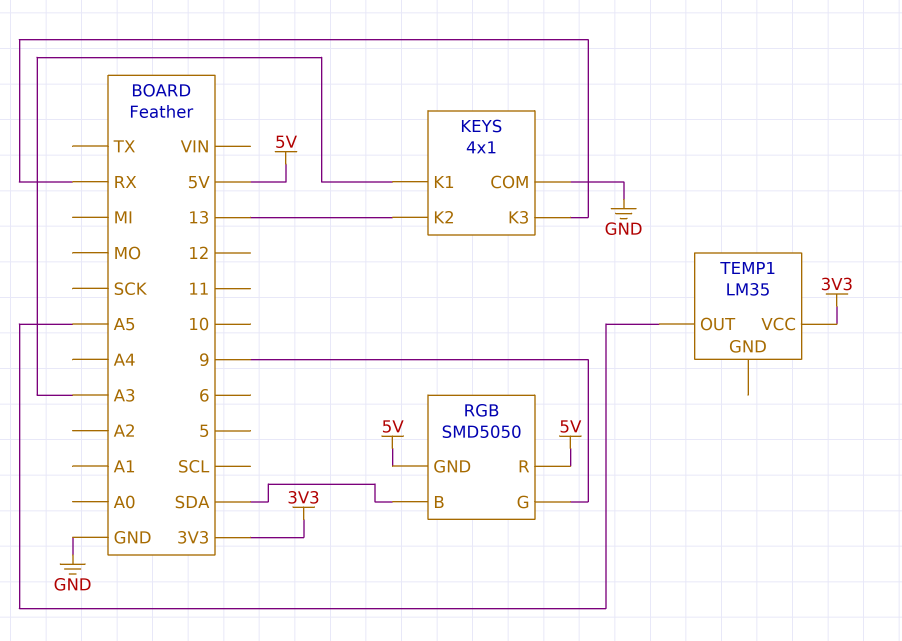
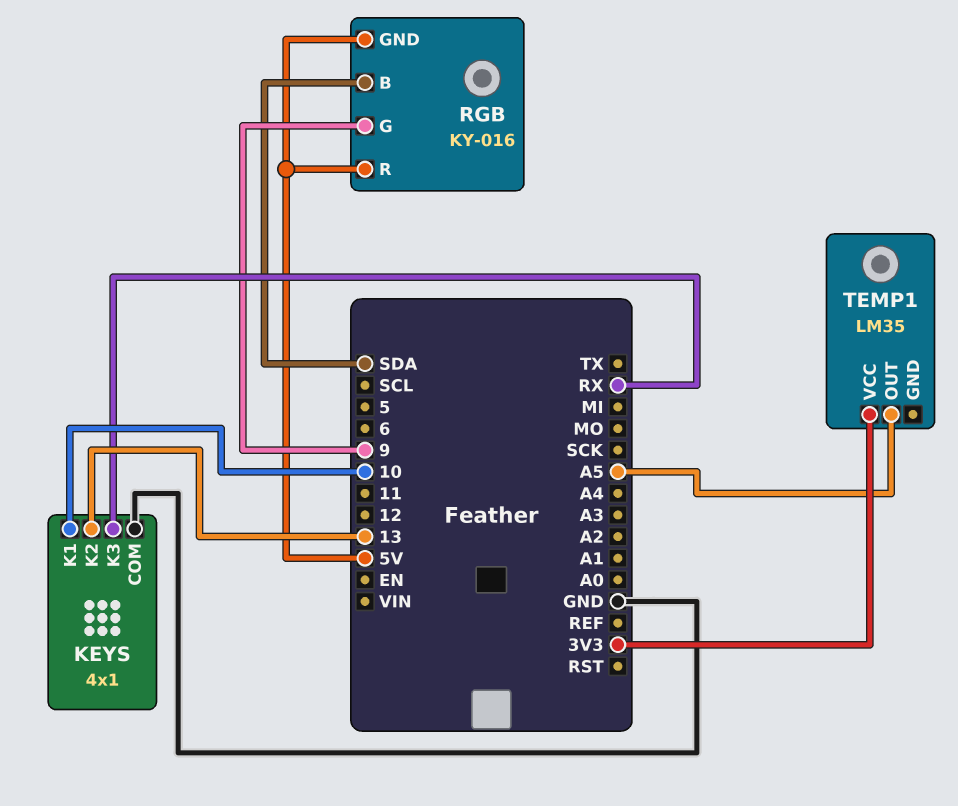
KEYS pin K1: A3 -> 10
RGB: SMD5050 -> KY-016

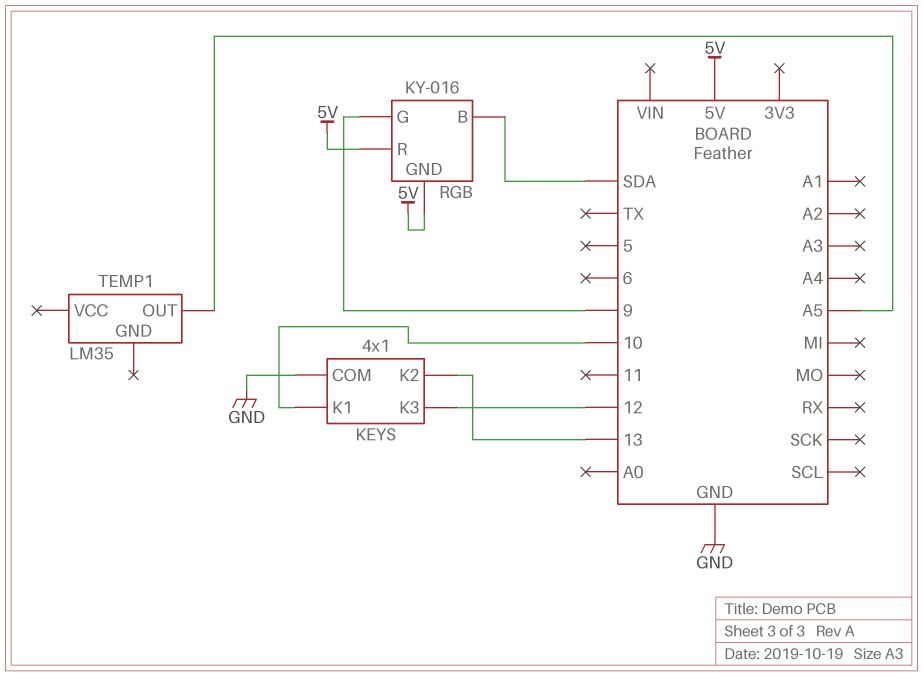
KEYS pin K3: RX -> 12
TEMP1 pin VCC: 3V3 -> none

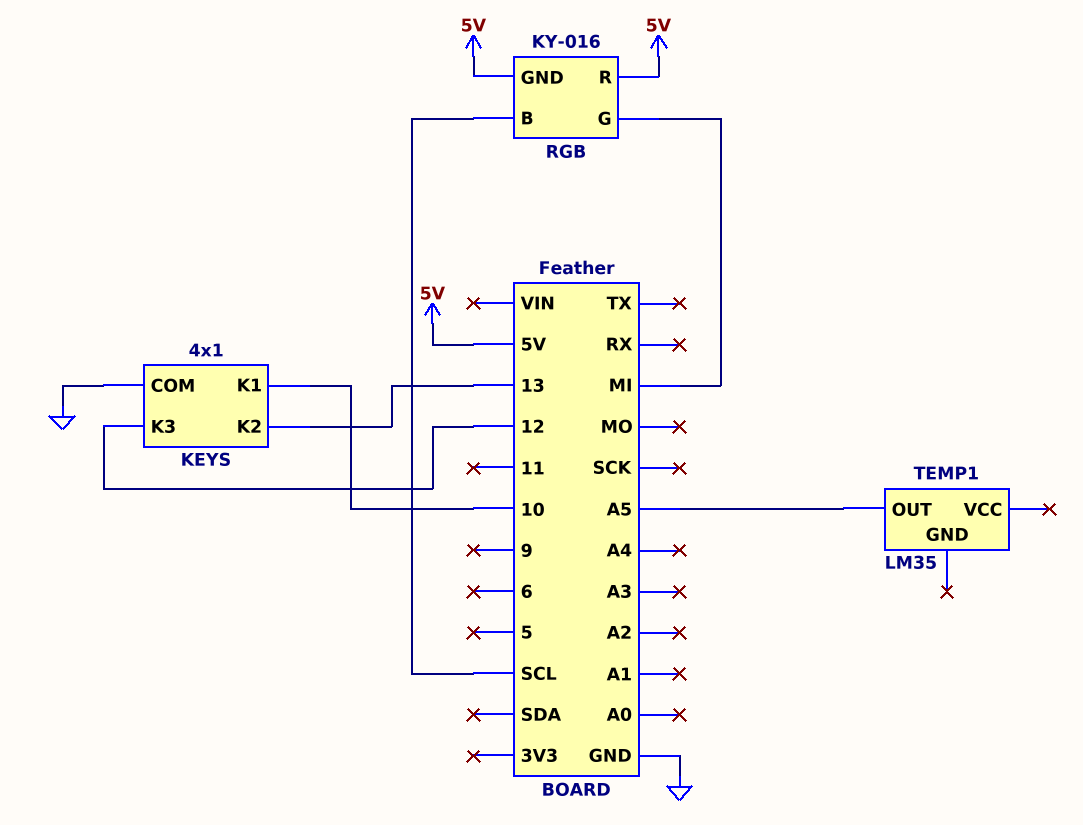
RGB pin B: SDA -> SCL
RGB pin G: 9 -> MI

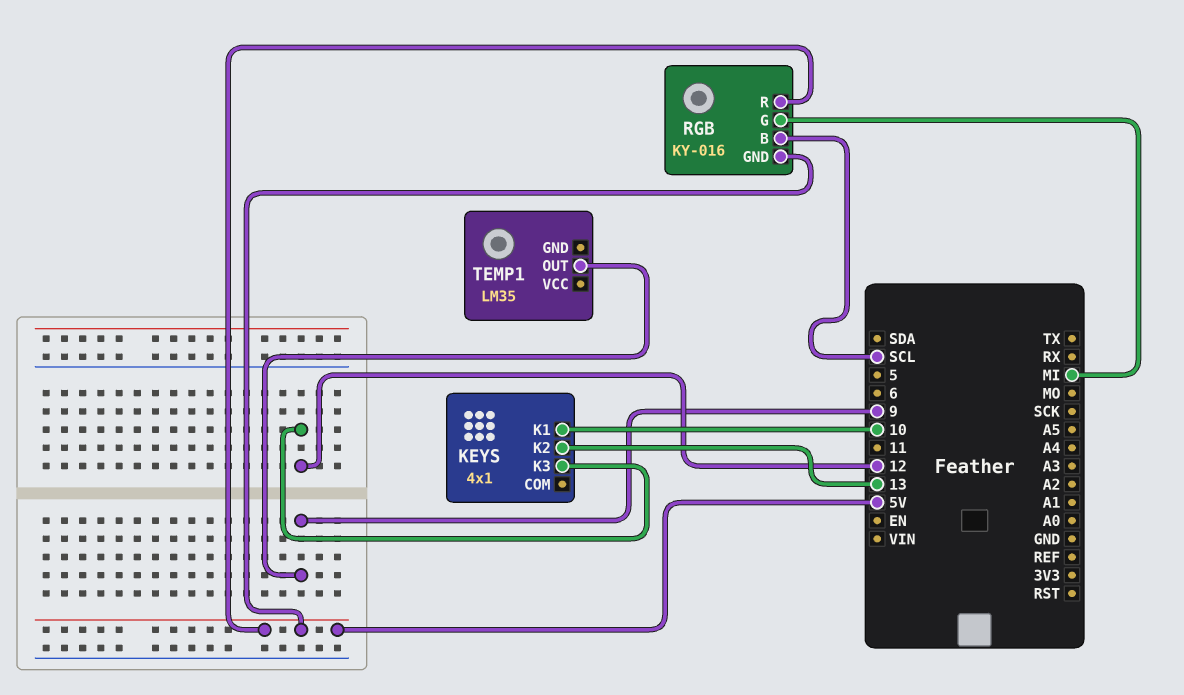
KEYS pin COM: GND -> none
TEMP1 pin OUT: A5 -> 9

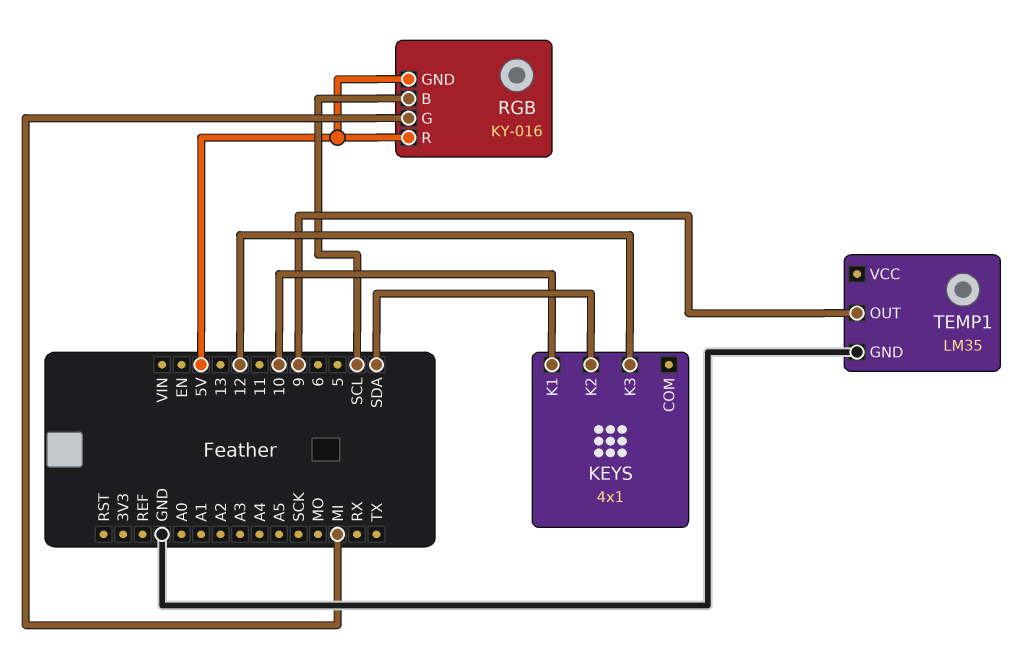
KEYS pin K2: 13 -> SDA
TEMP1 pin GND: none -> GND

